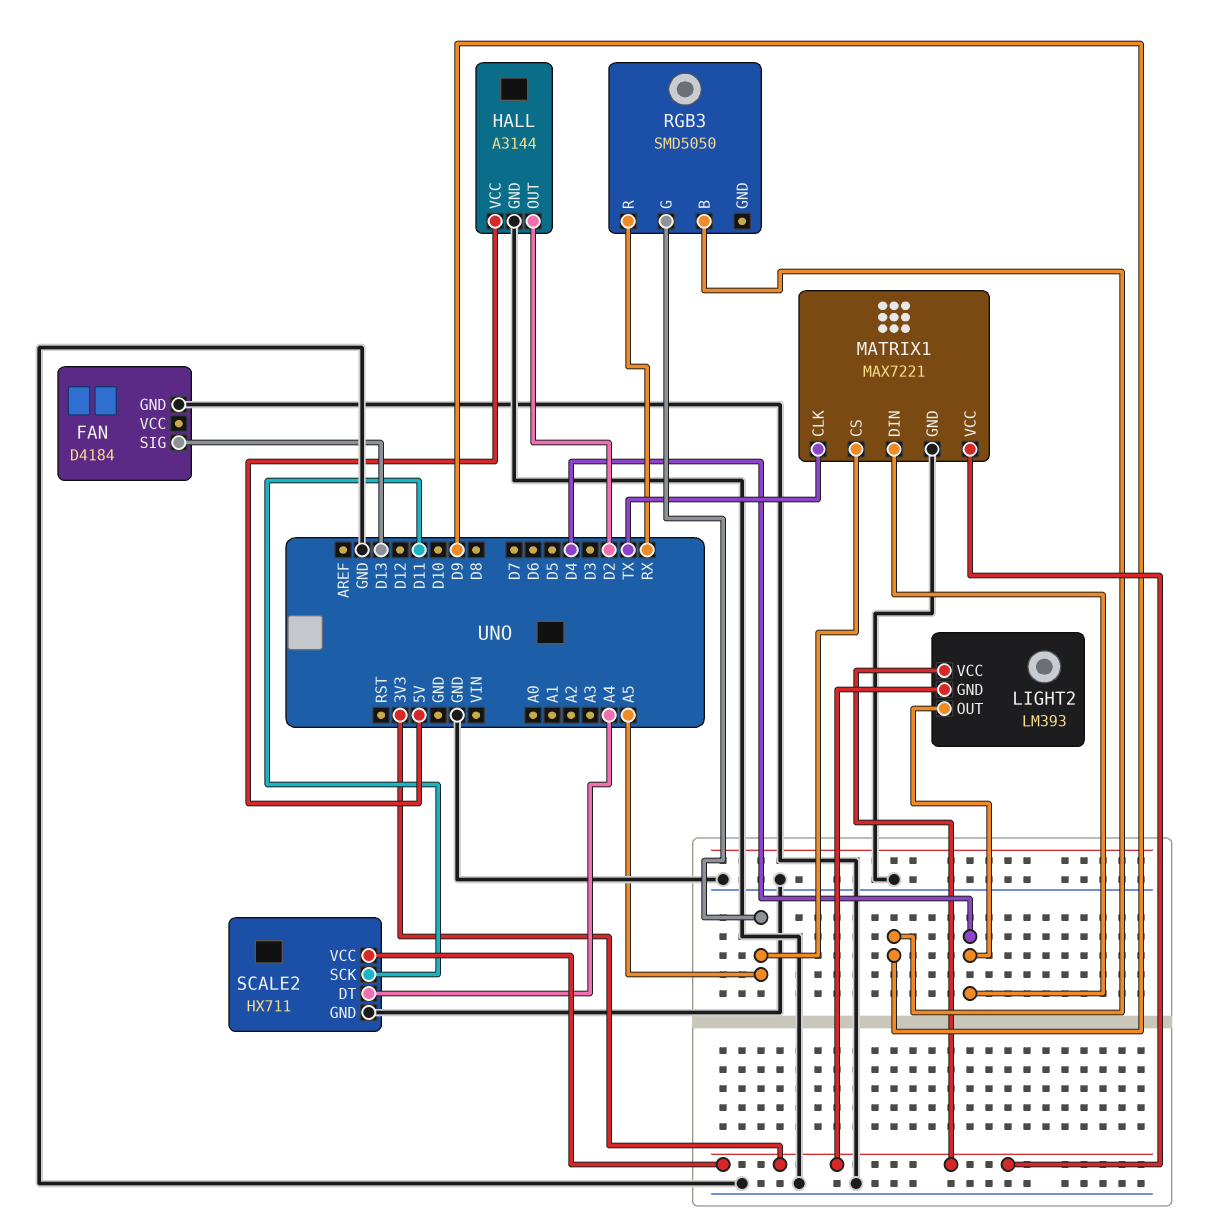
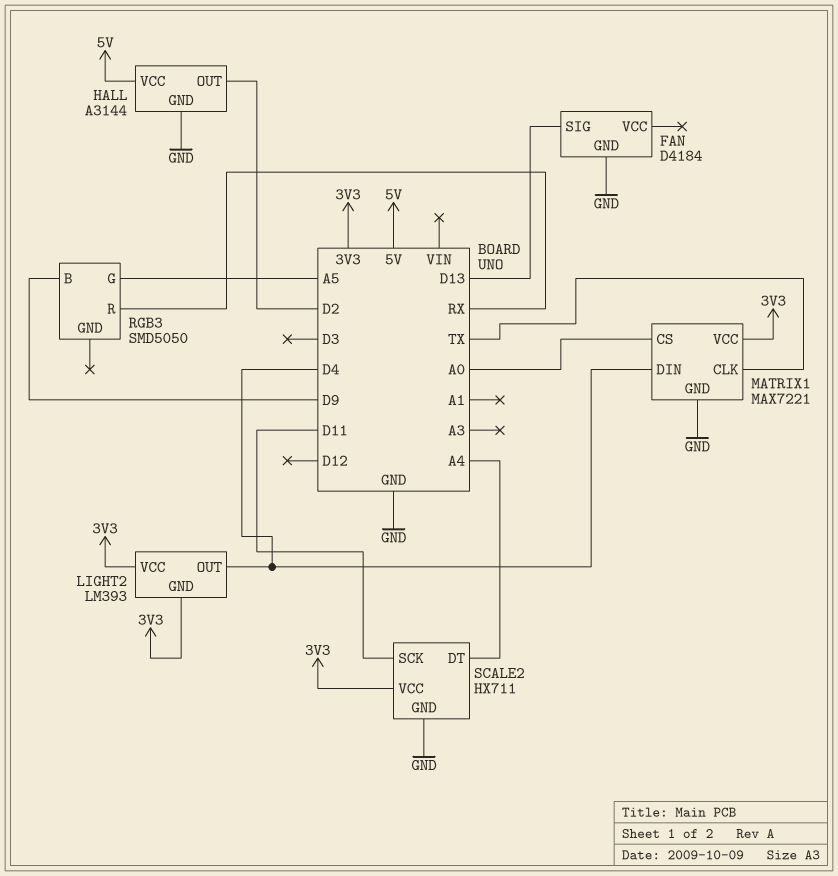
MATRIX1 pin CS: A5 -> A0

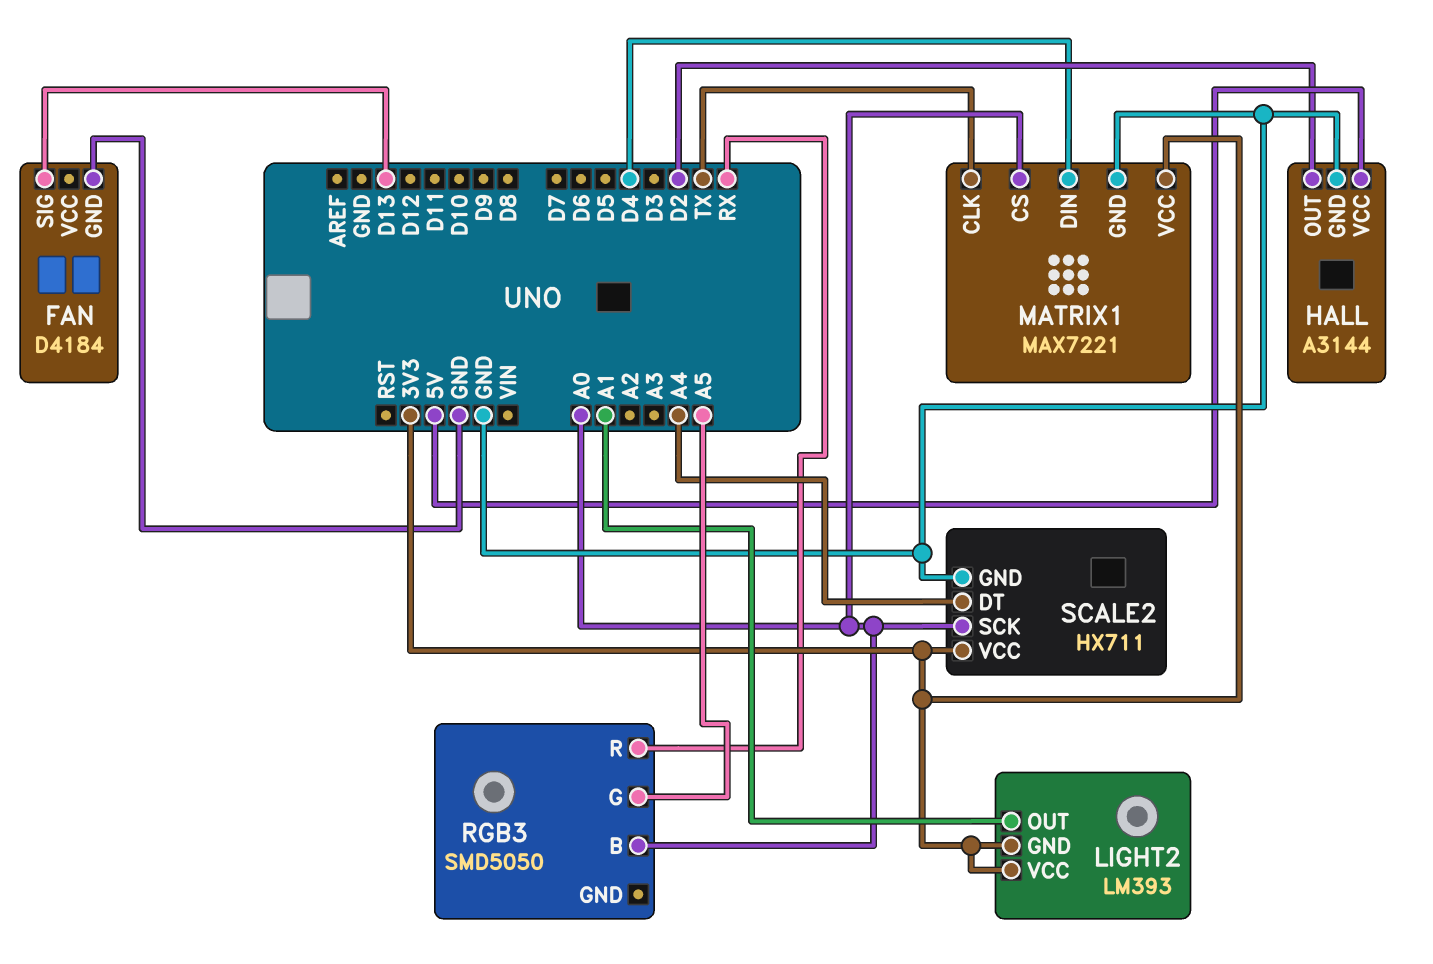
LIGHT2 pin OUT: D4 -> A1
RGB3 pin B: D9 -> A0
SCALE2 pin SCK: D11 -> A0

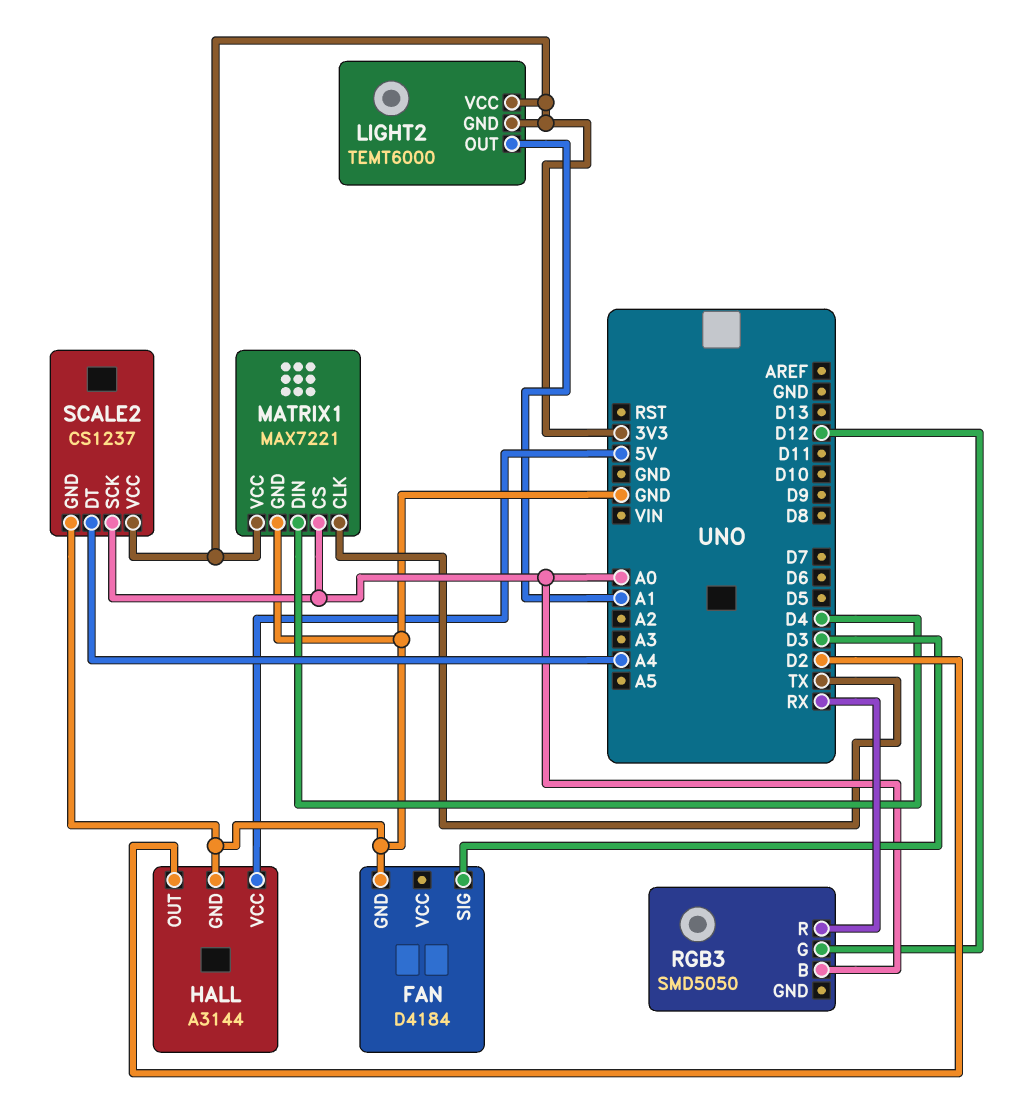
FAN pin SIG: D13 -> D3
LIGHT2: LM393 -> TEMT6000
RGB3 pin G: A5 -> D12
SCALE2: HX711 -> CS1237

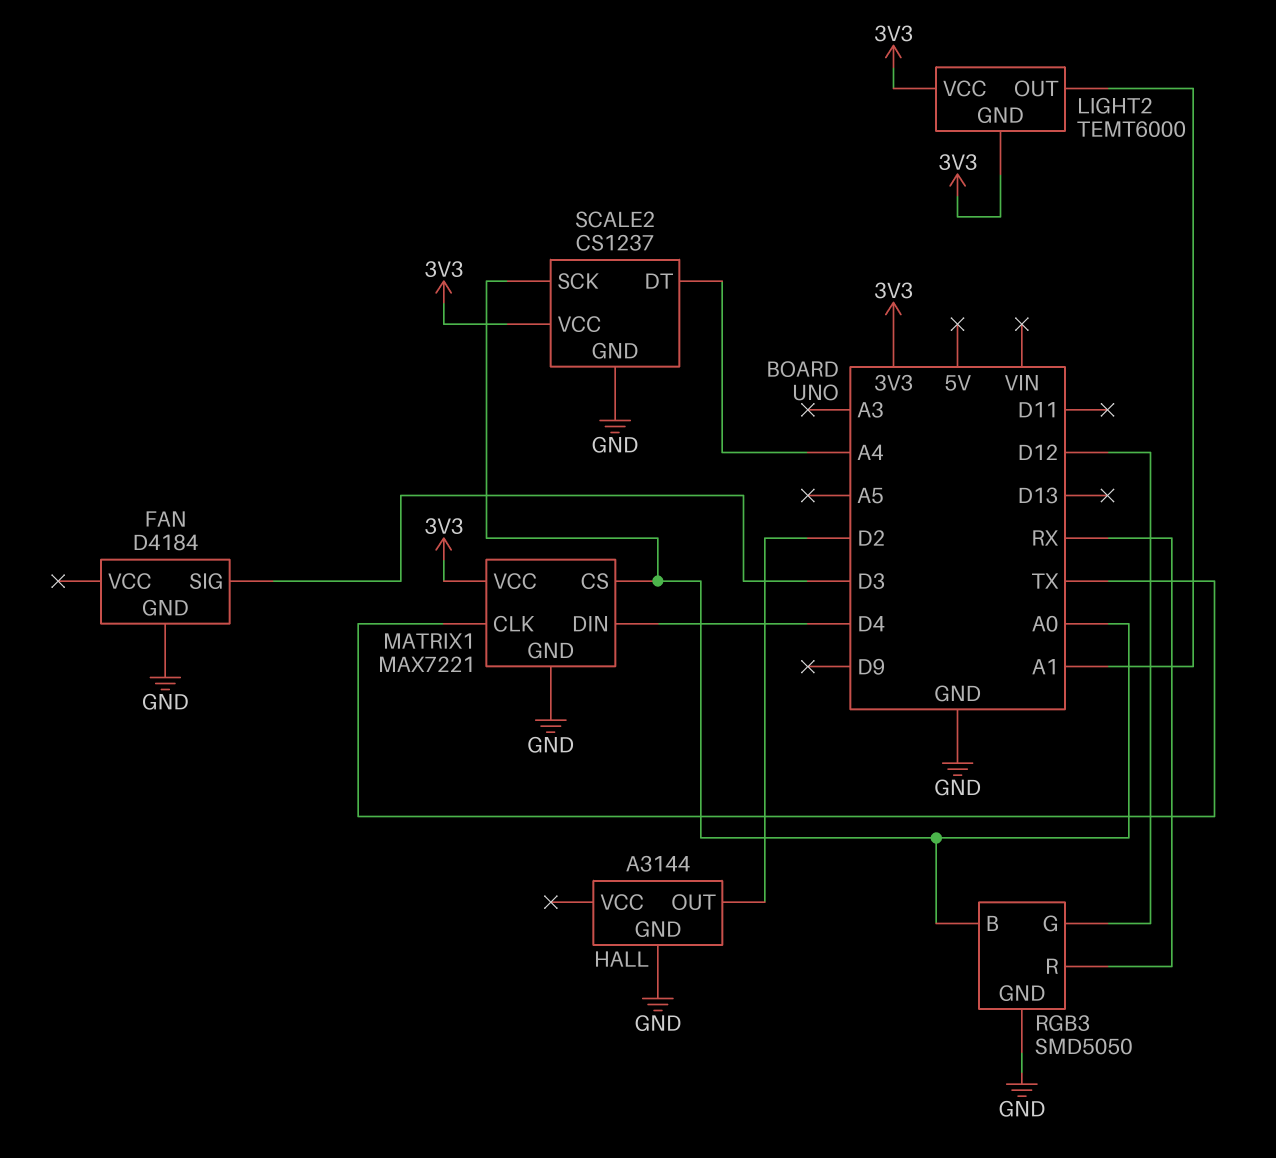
HALL pin VCC: 5V -> none
RGB3 pin GND: none -> GND

